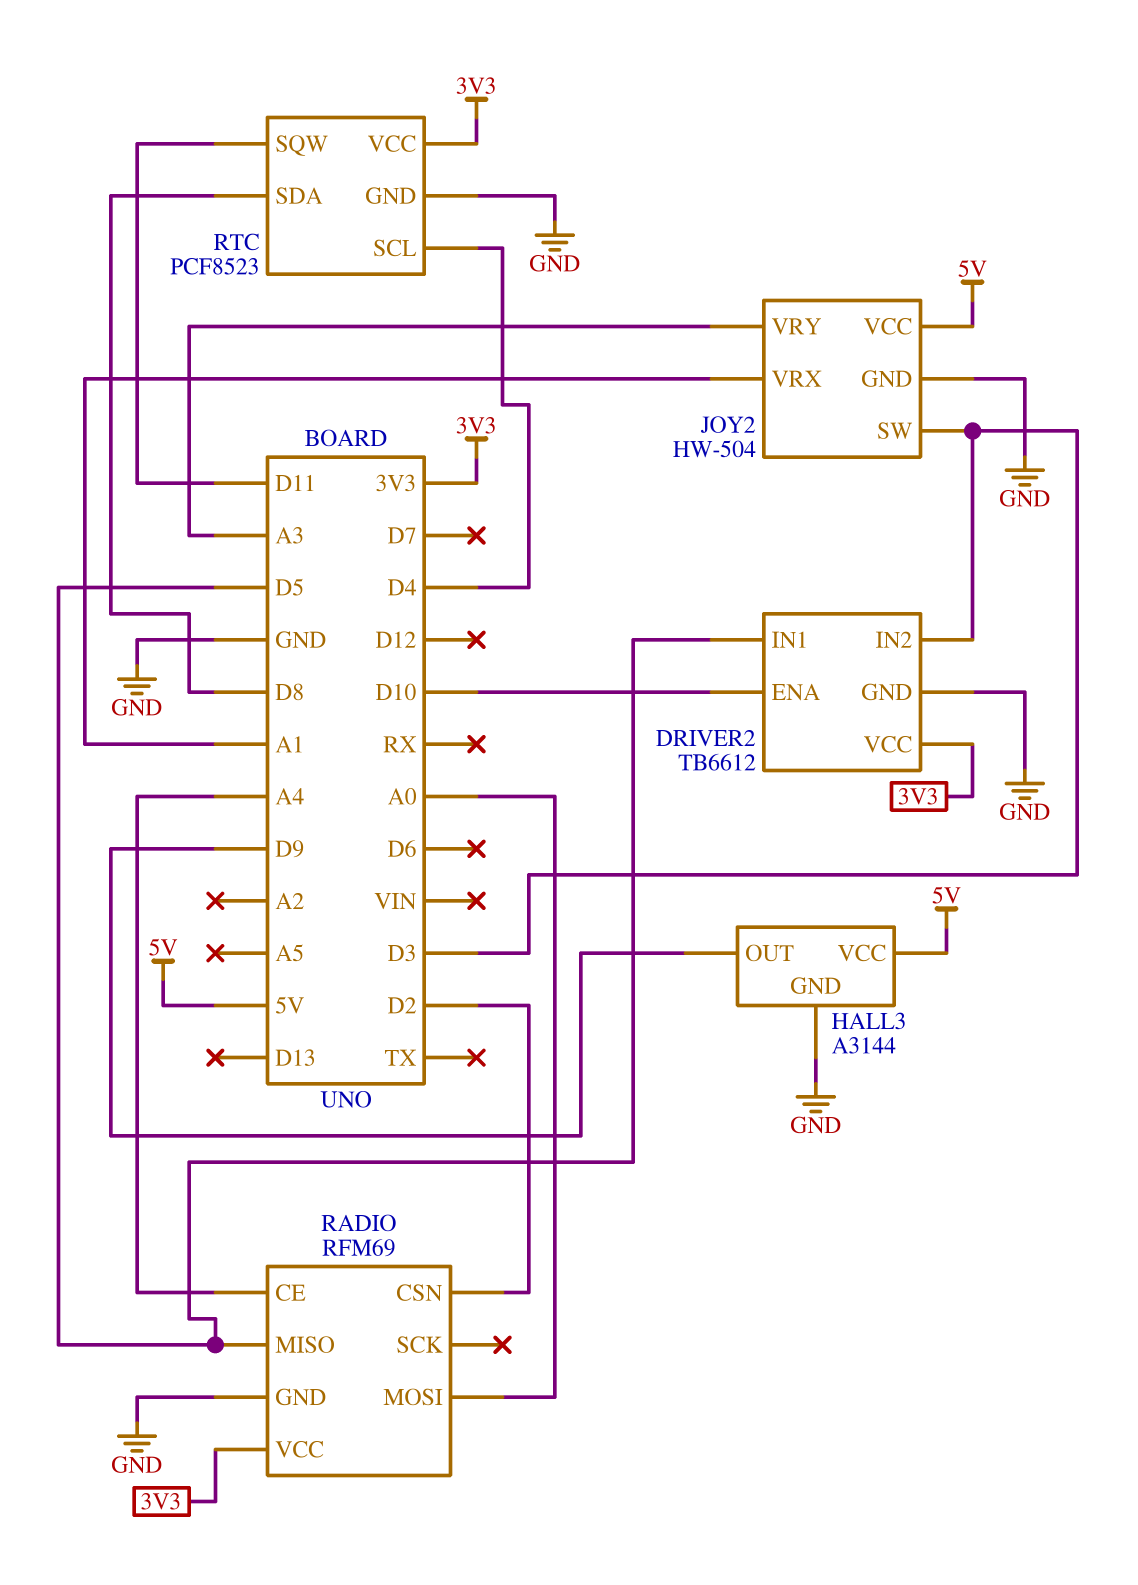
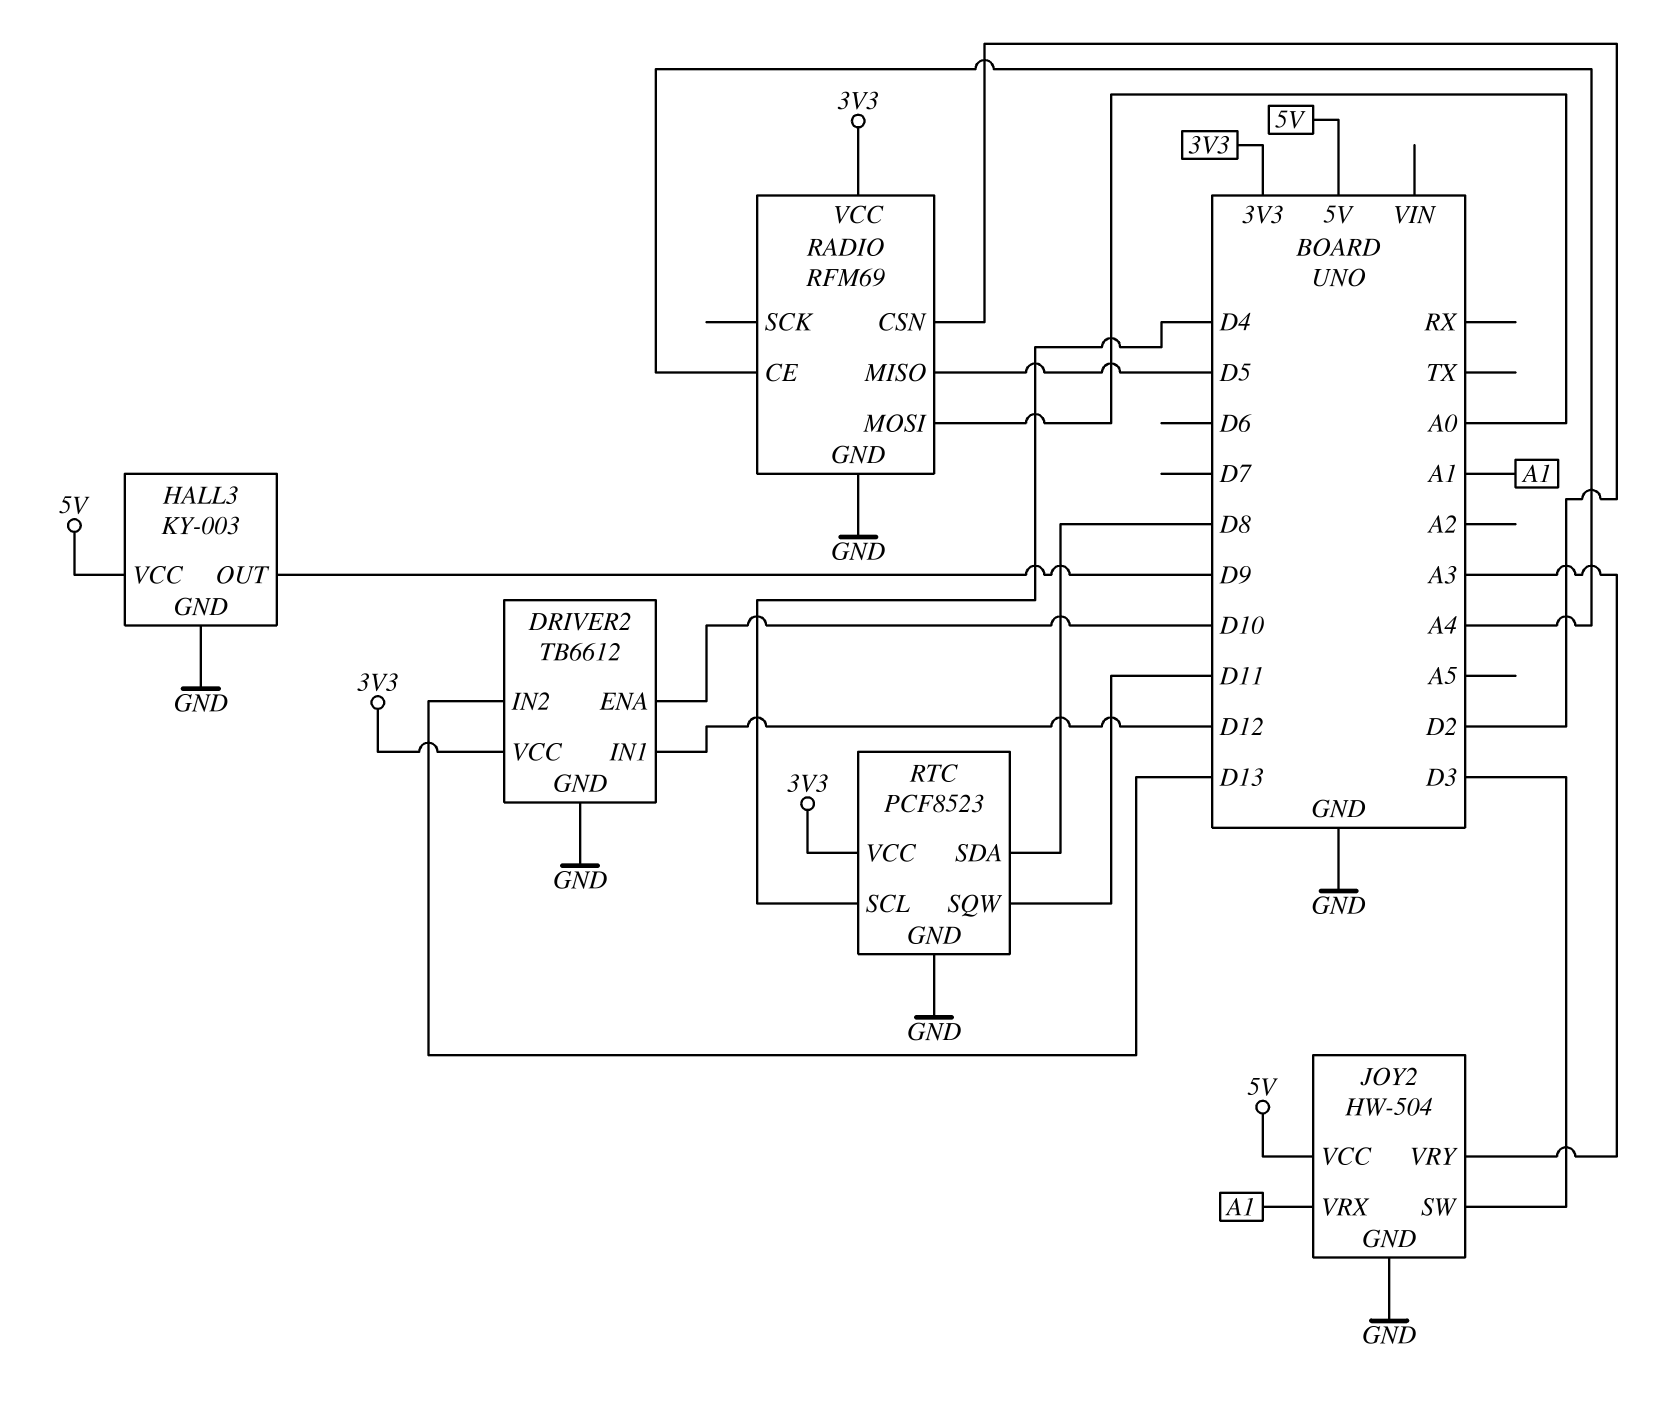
DRIVER2 pin IN1: D5 -> D12
DRIVER2 pin IN2: D3 -> D13
HALL3: A3144 -> KY-003

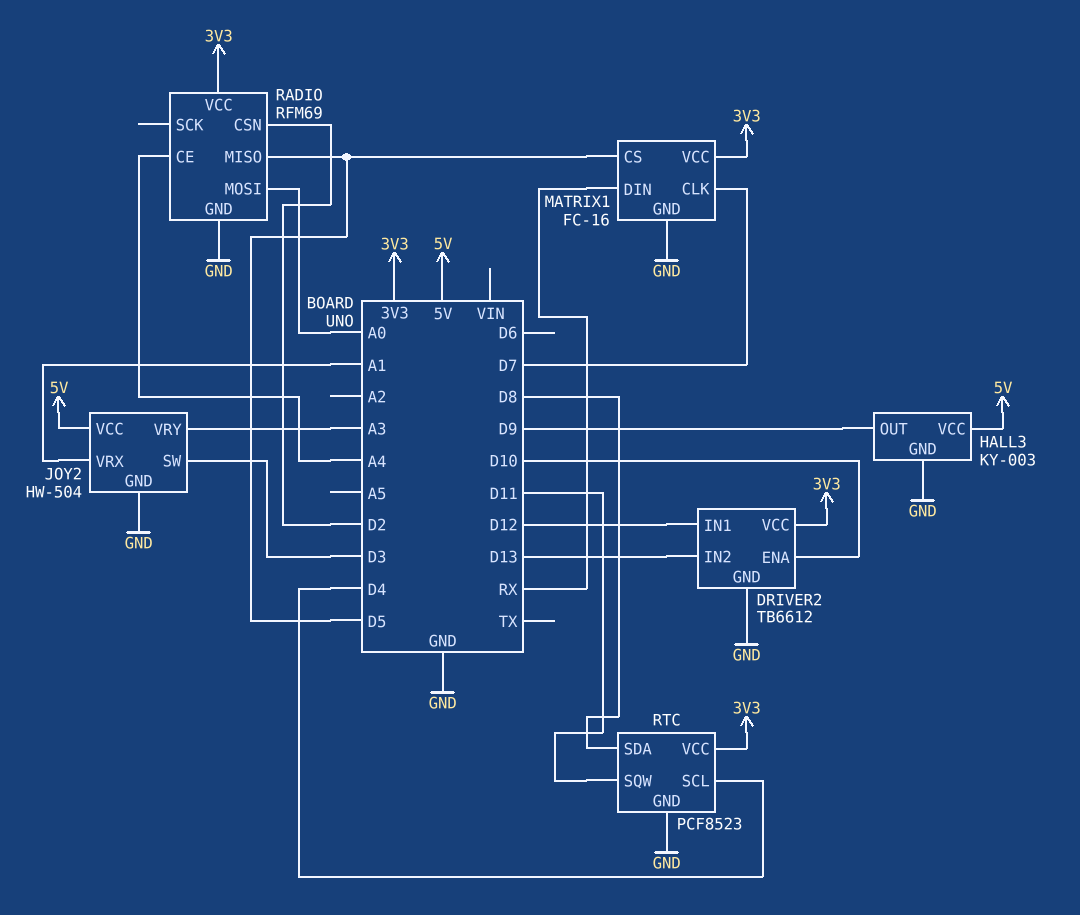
MATRIX1: none -> FC-16
MATRIX1 pin CLK: none -> D7
MATRIX1 pin CS: none -> D5
MATRIX1 pin DIN: none -> RX
MATRIX1 pin GND: none -> GND
MATRIX1 pin VCC: none -> 3V3

